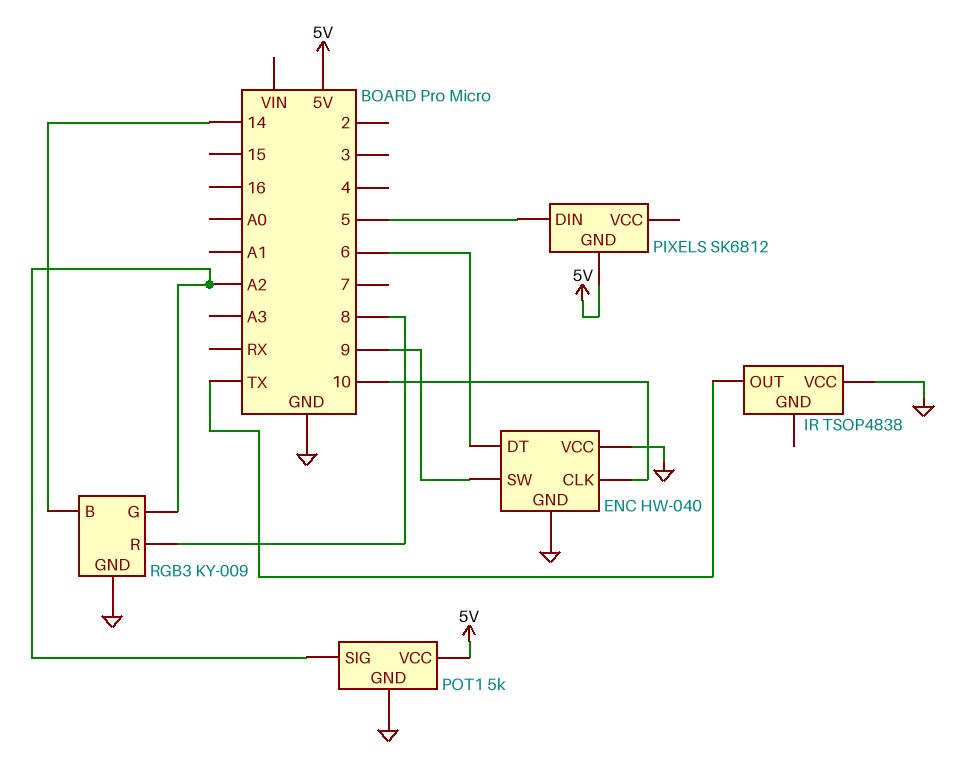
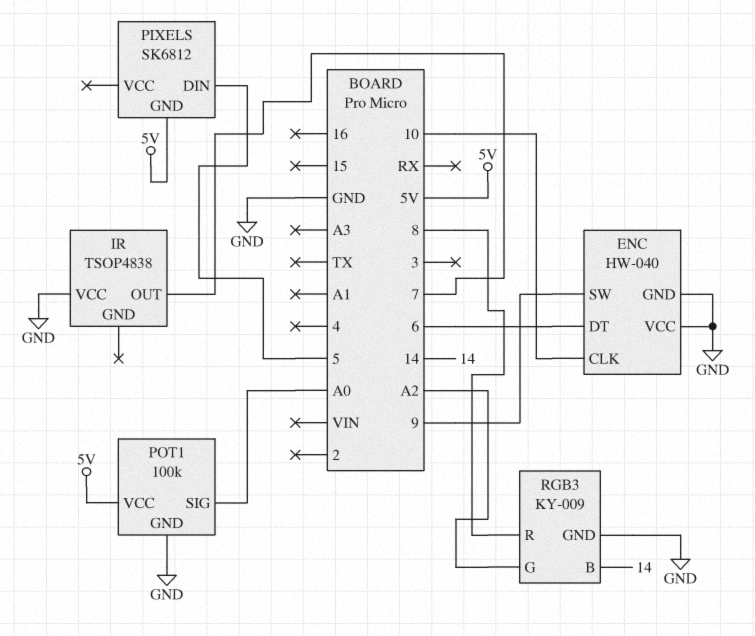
IR pin OUT: TX -> 7
POT1: 5k -> 100k
POT1 pin SIG: A2 -> A0

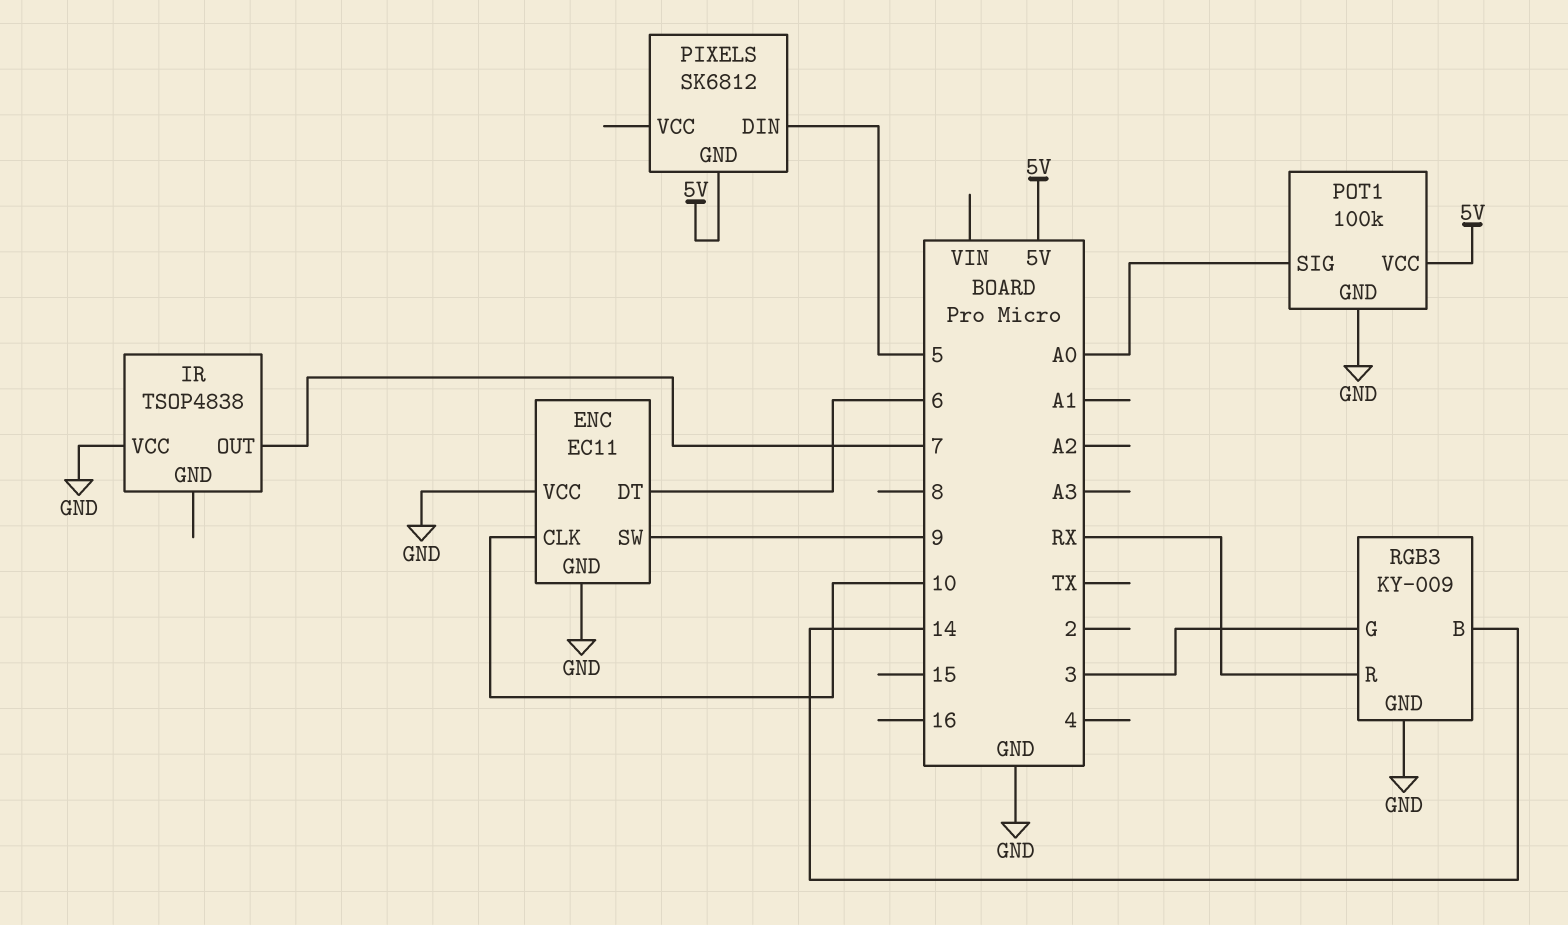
ENC: HW-040 -> EC11
RGB3 pin G: A2 -> 3
RGB3 pin R: 8 -> RX

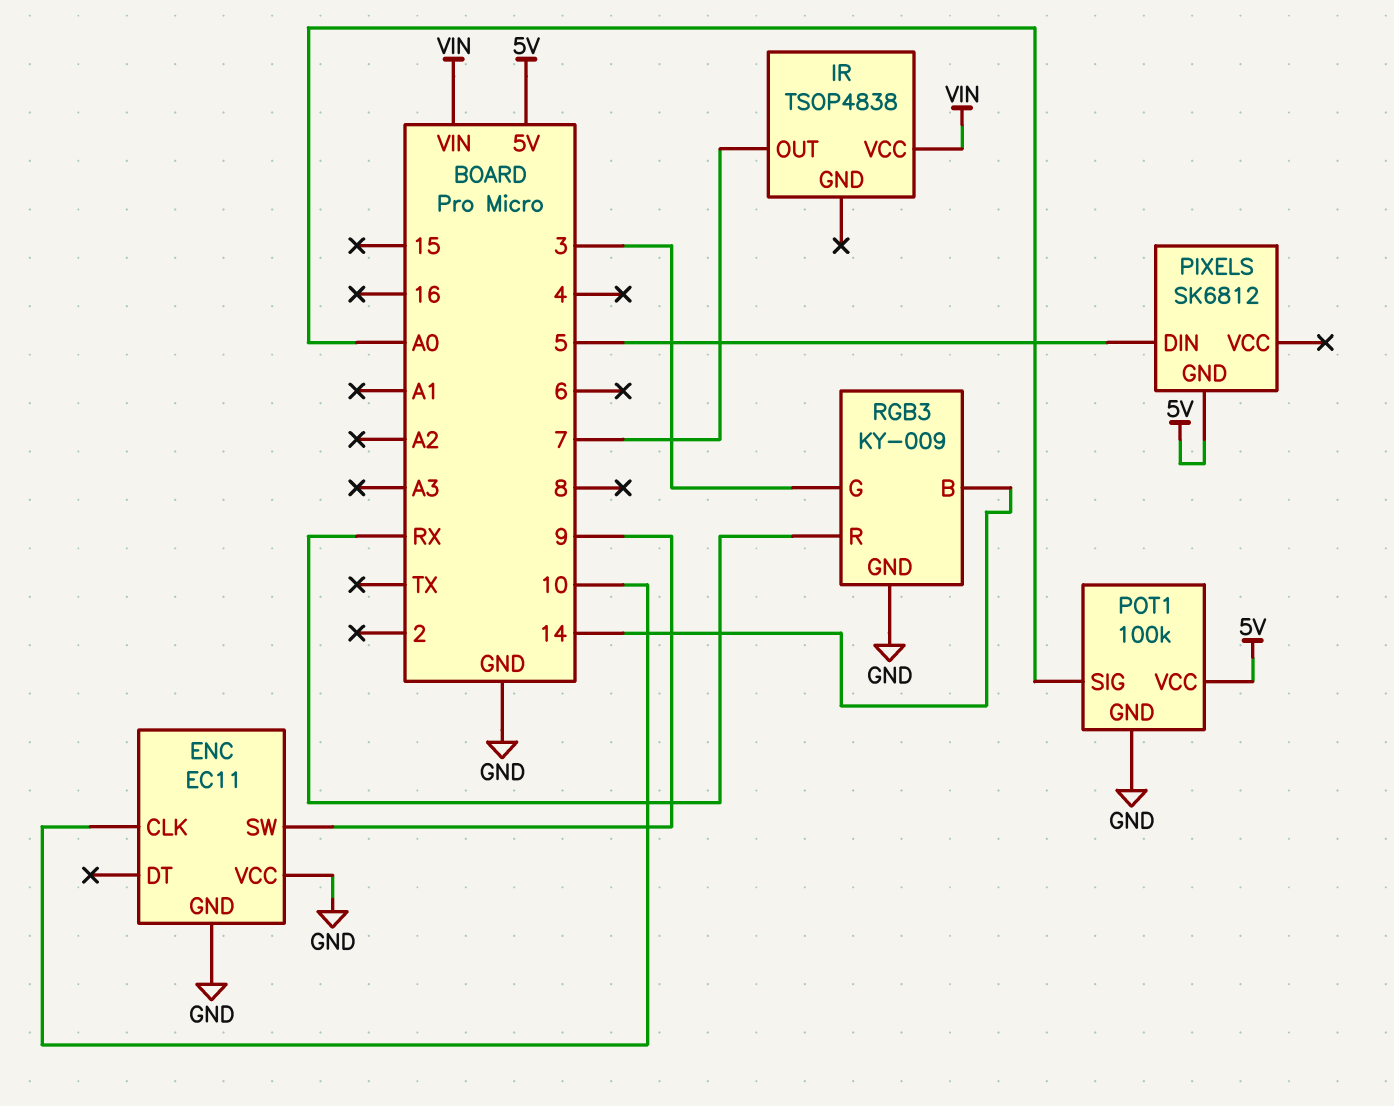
ENC pin DT: 6 -> none
IR pin VCC: GND -> VIN

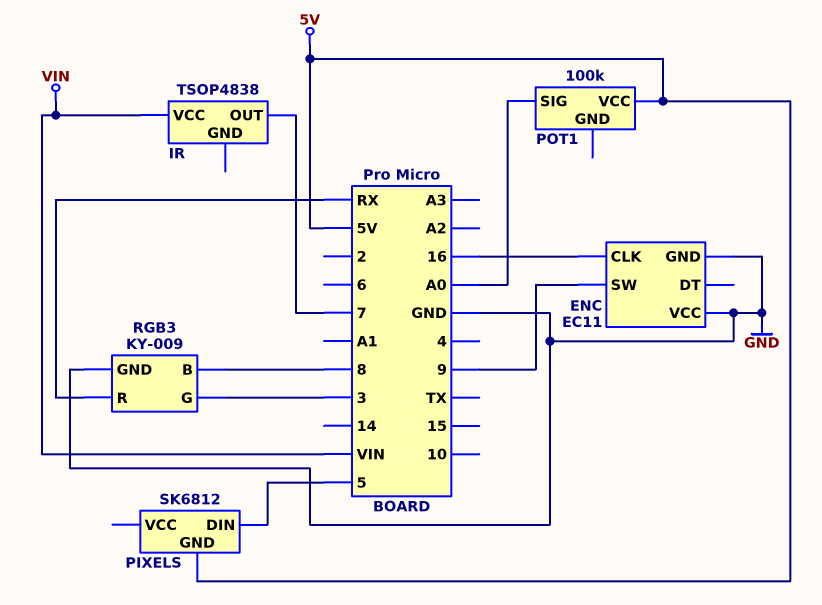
ENC pin CLK: 10 -> 16
POT1 pin GND: GND -> none
RGB3 pin B: 14 -> 8

